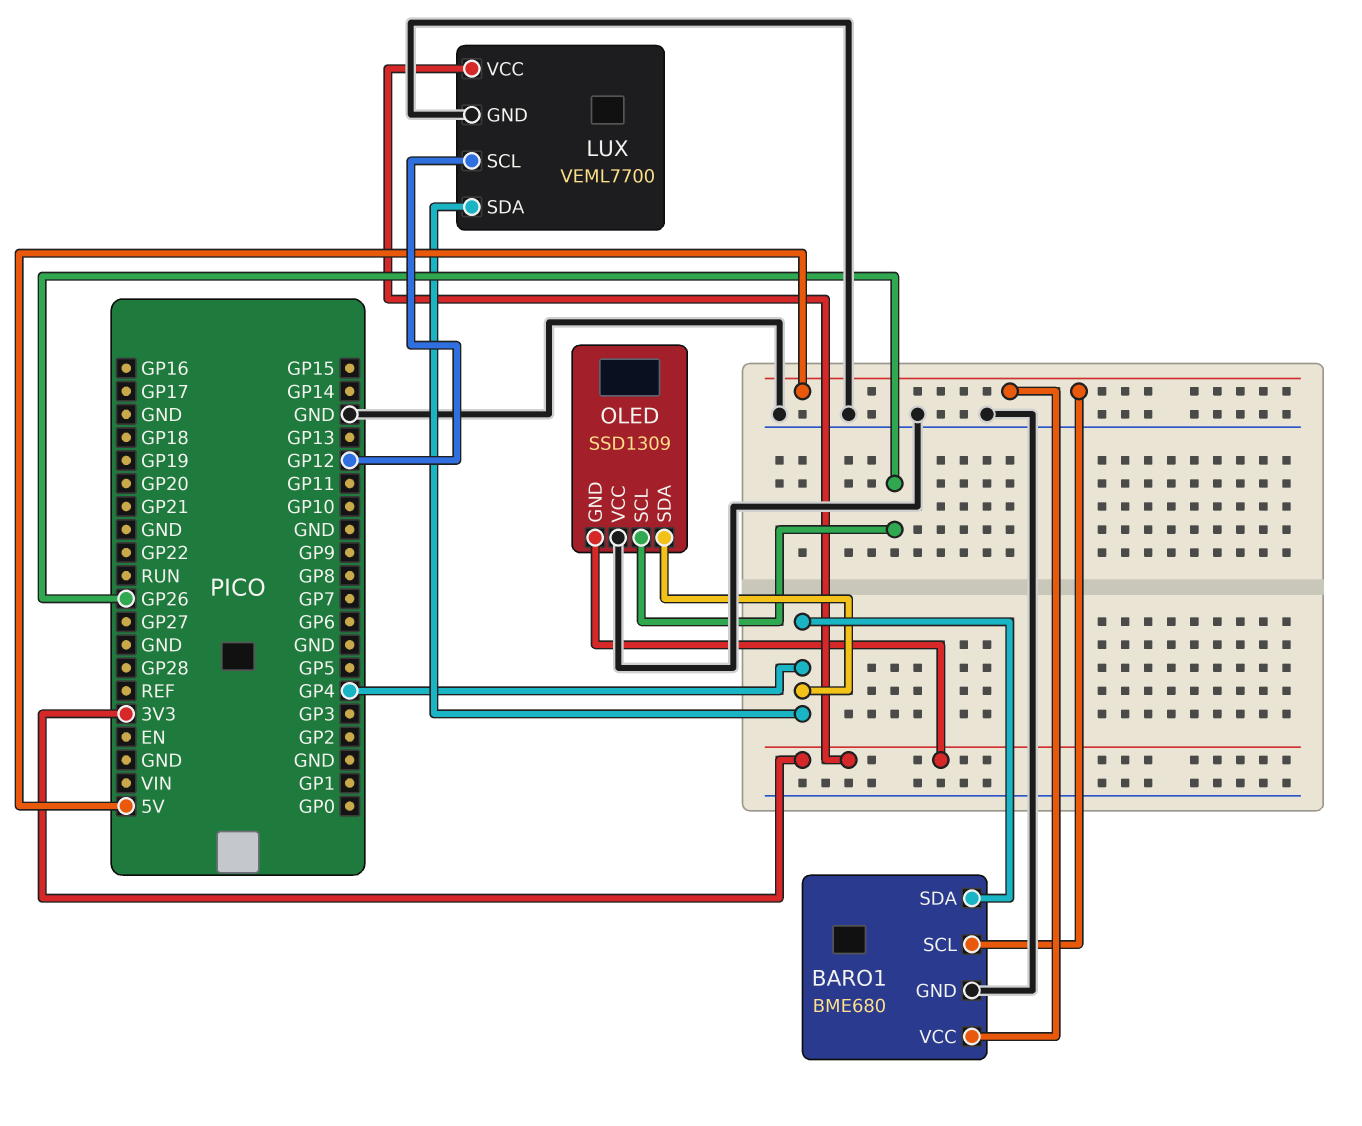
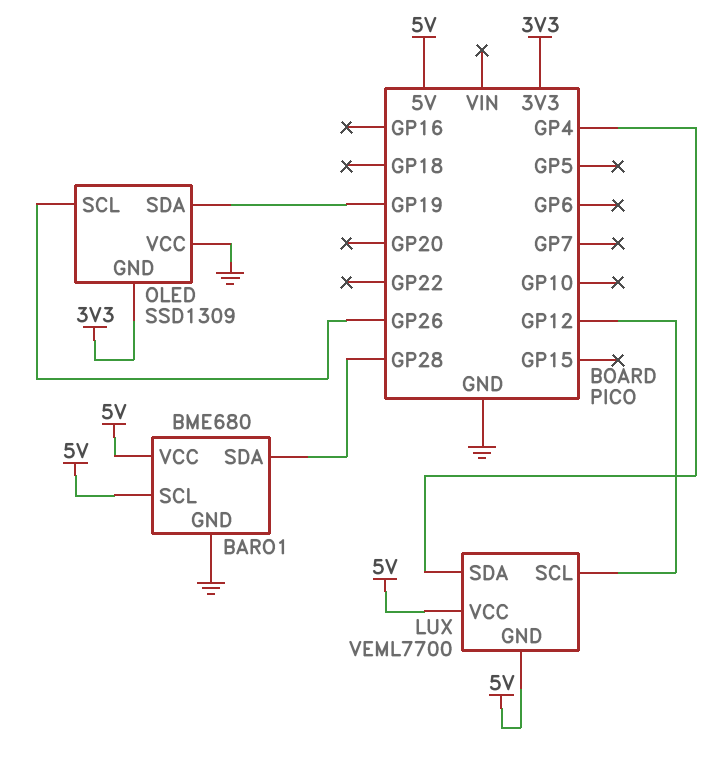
BARO1 pin SDA: GP4 -> GP28
LUX pin GND: GND -> 5V
LUX pin VCC: 3V3 -> 5V
OLED pin SDA: GP4 -> GP19

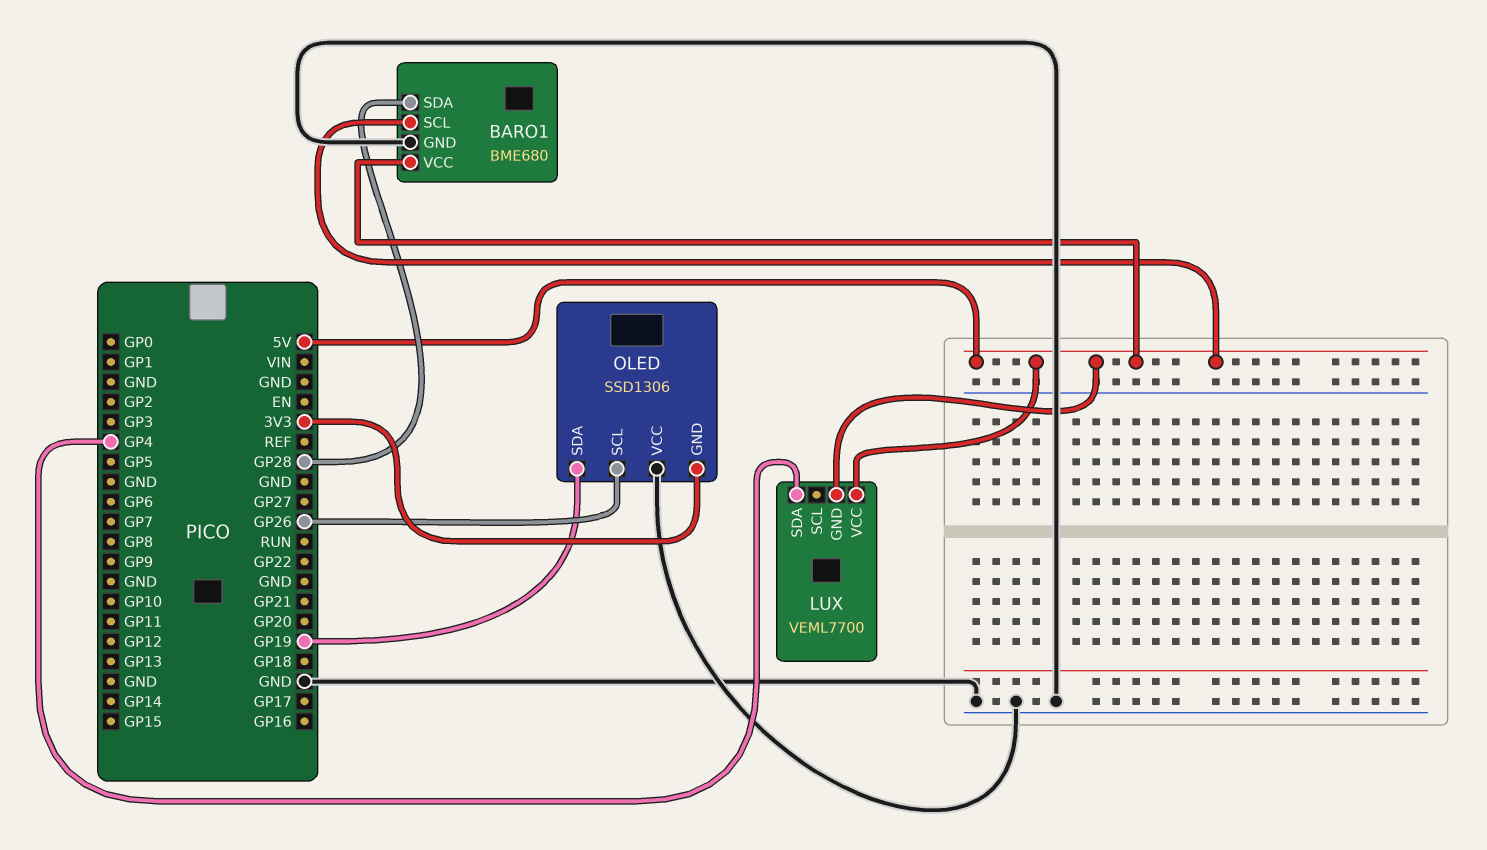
LUX pin SCL: GP12 -> none
OLED: SSD1309 -> SSD1306

